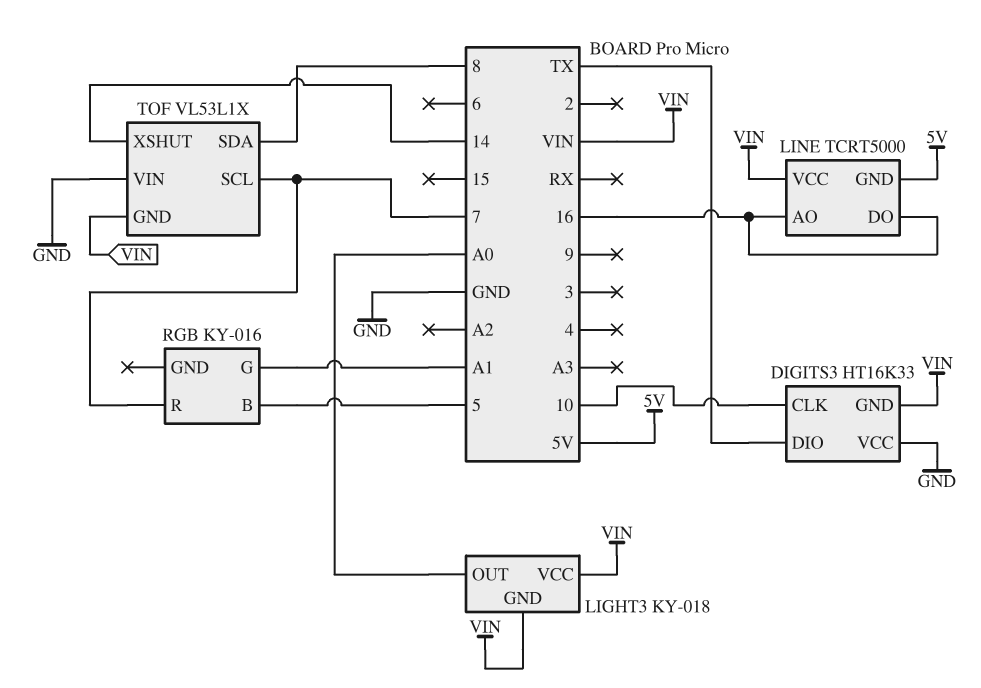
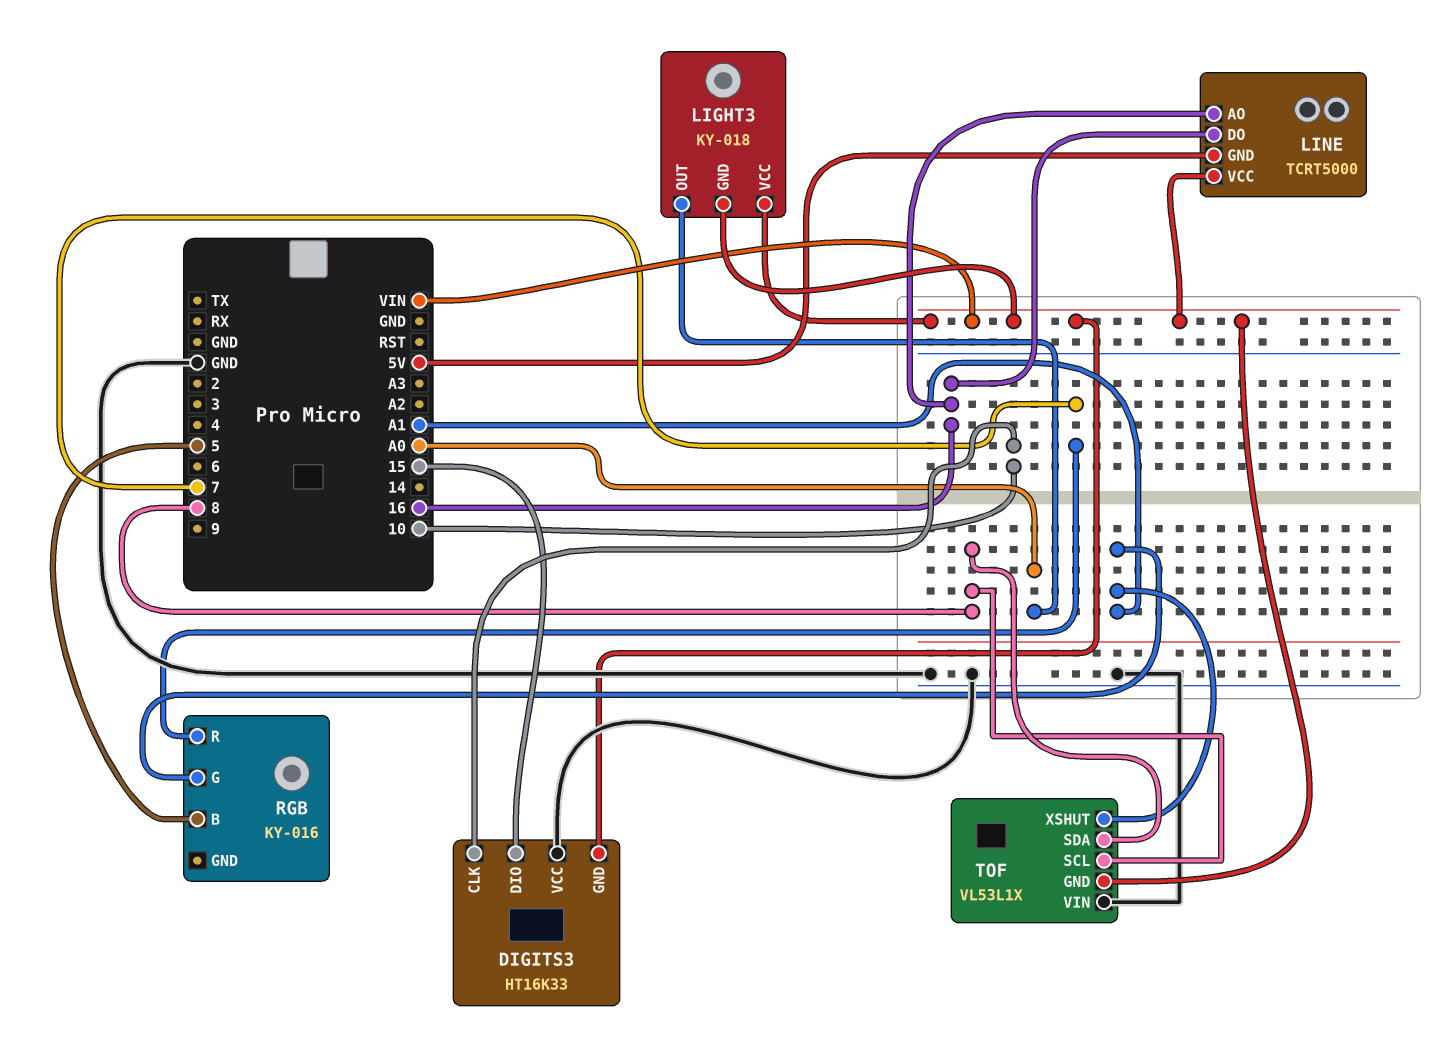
DIGITS3 pin DIO: TX -> 15
TOF pin SCL: 7 -> 8
TOF pin XSHUT: 14 -> A1

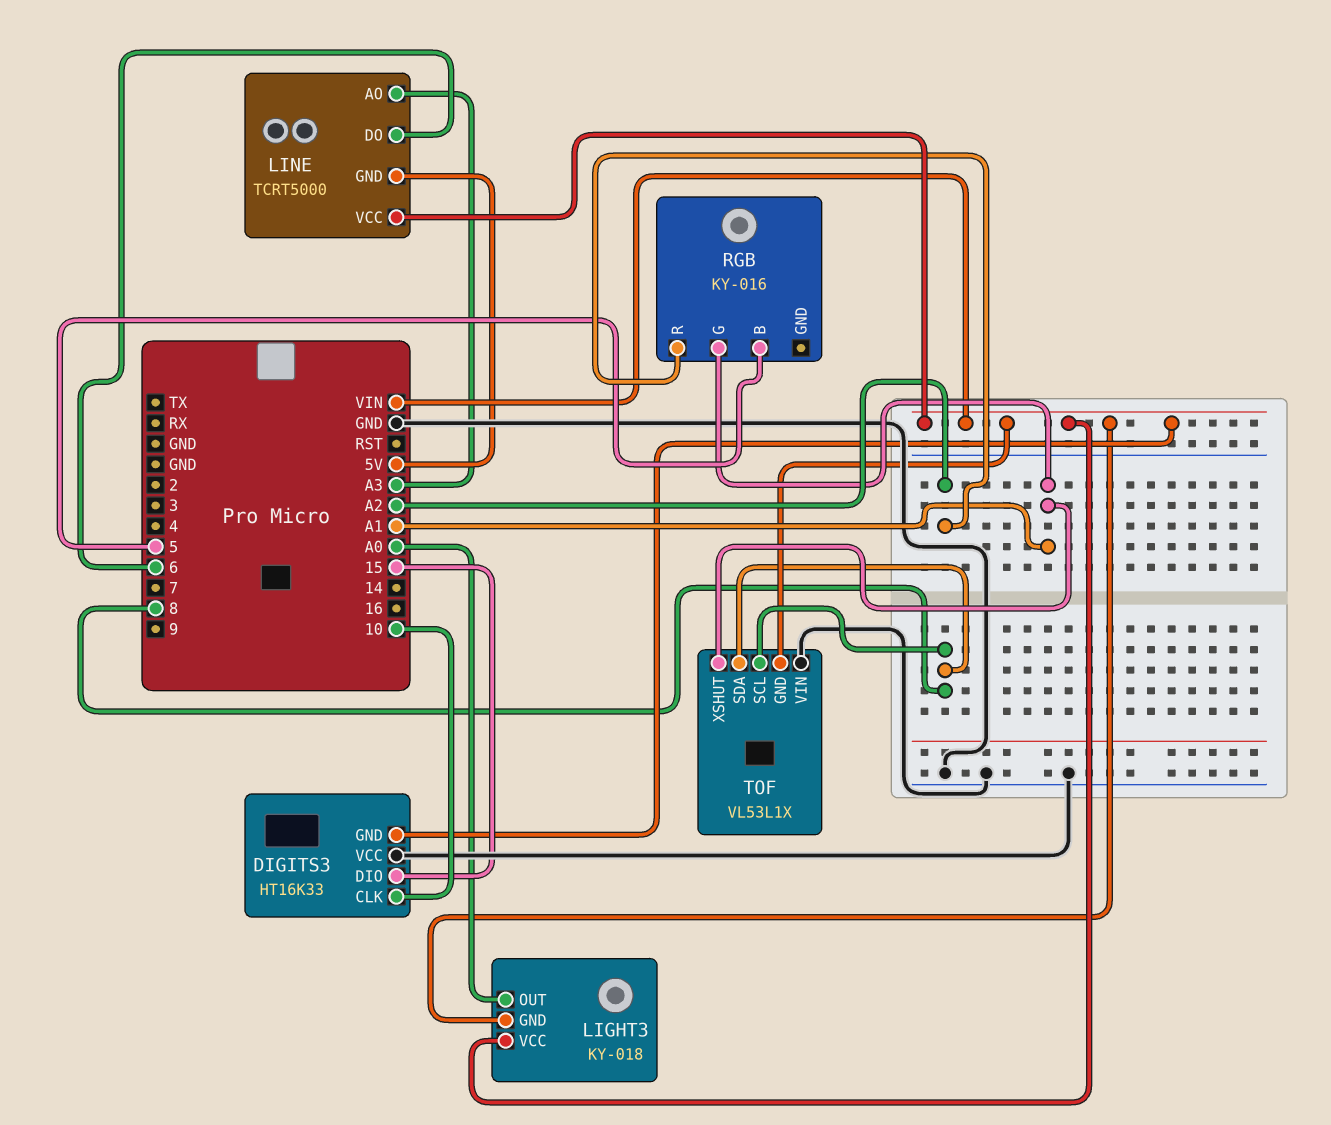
LINE pin AO: 16 -> A3
LINE pin DO: 16 -> 6
RGB pin R: 7 -> A2

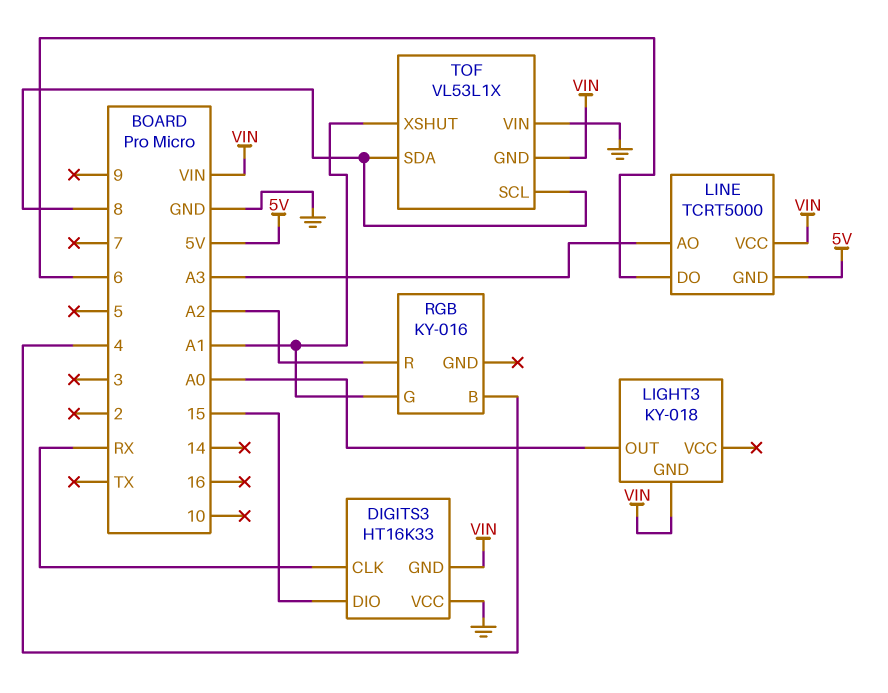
DIGITS3 pin CLK: 10 -> RX
LIGHT3 pin VCC: VIN -> none
RGB pin B: 5 -> 4

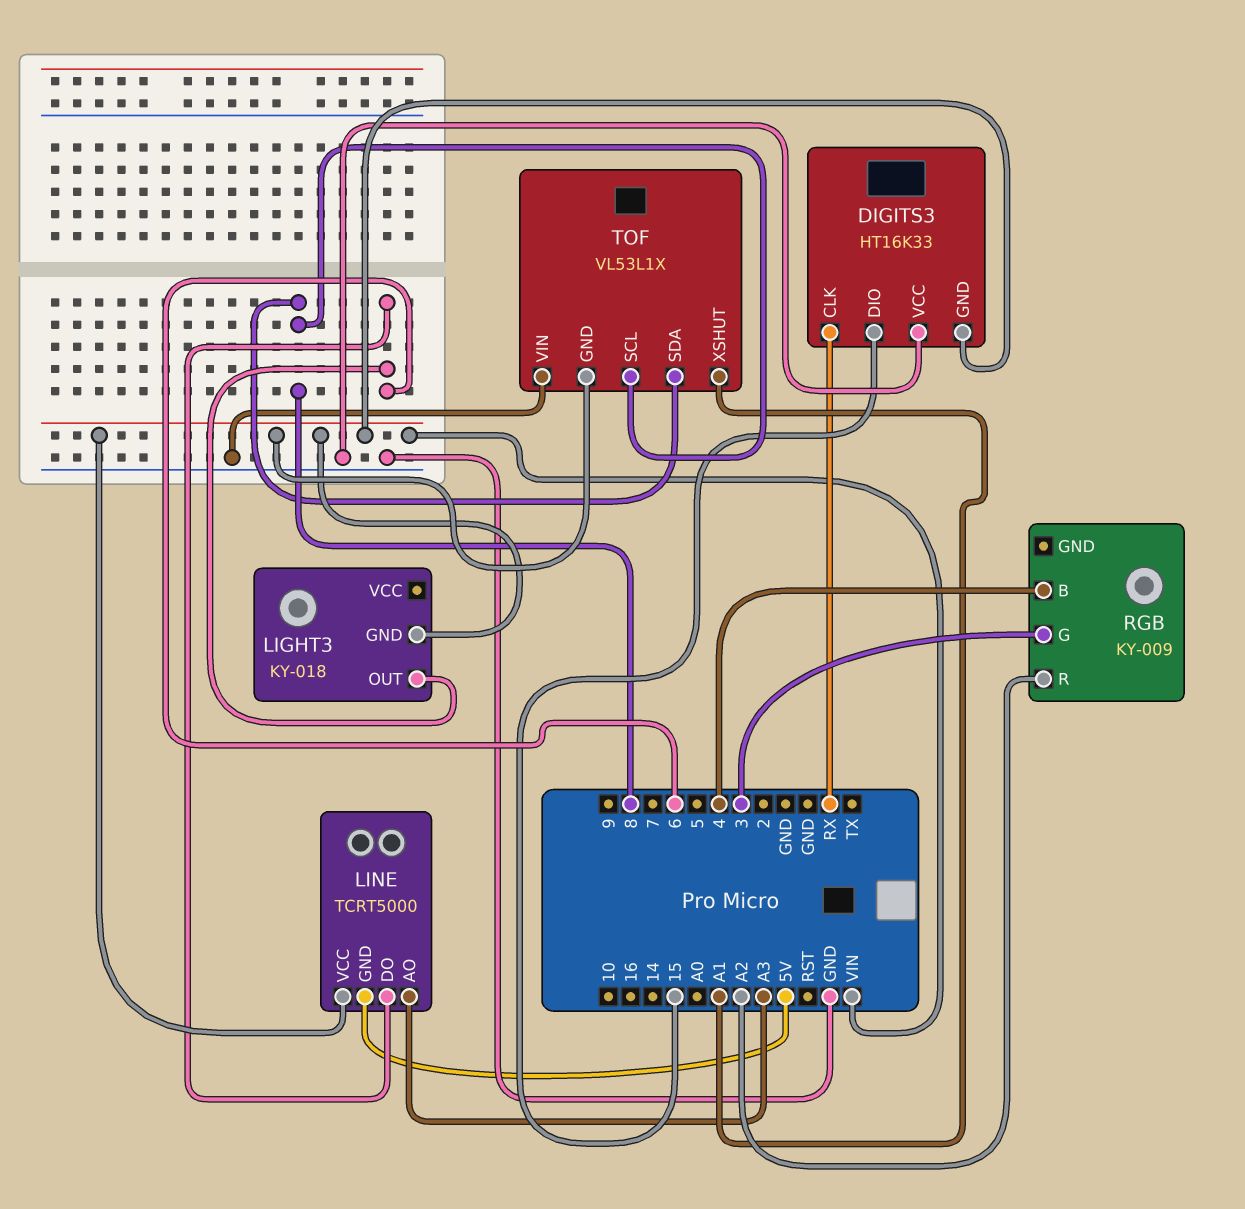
LIGHT3 pin OUT: A0 -> 6
RGB: KY-016 -> KY-009
RGB pin G: A1 -> 3

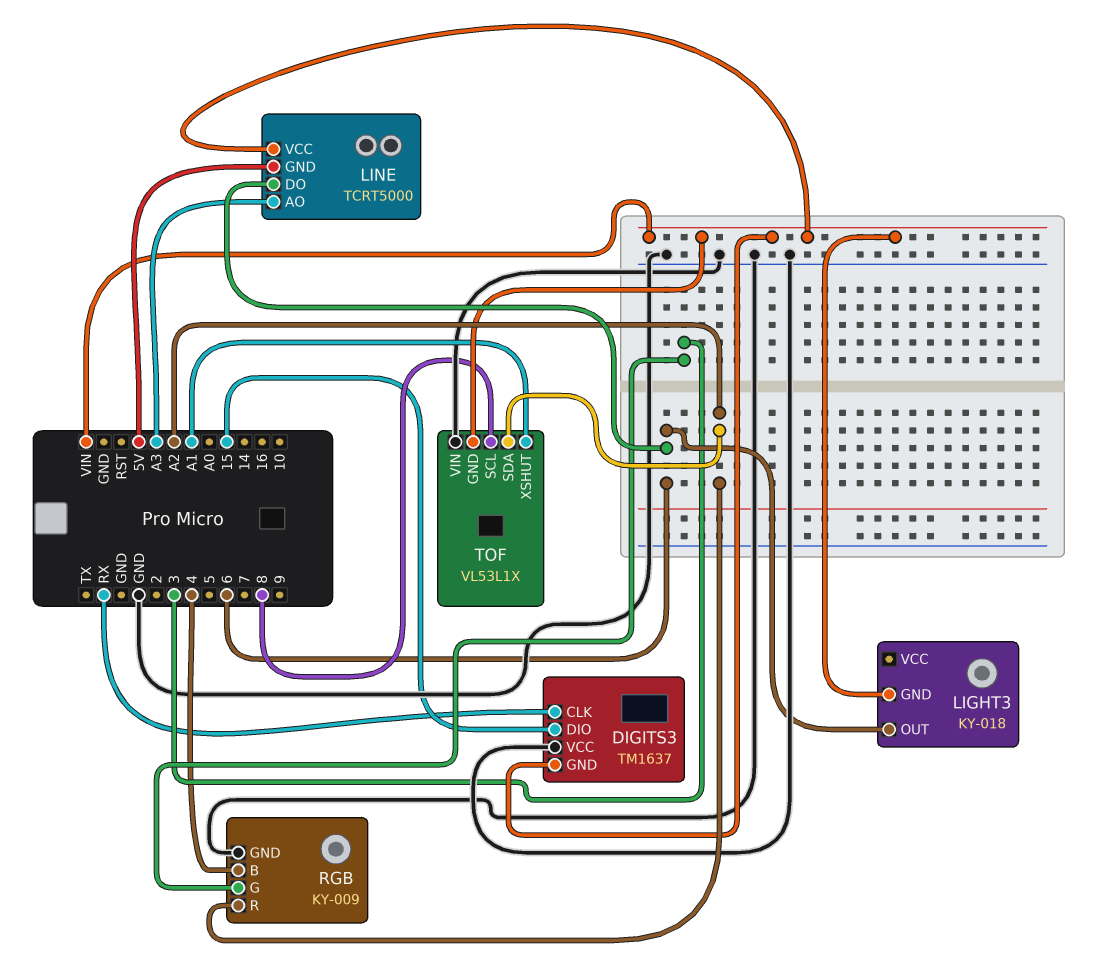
DIGITS3: HT16K33 -> TM1637
RGB pin GND: none -> GND
TOF pin SDA: 8 -> A2

